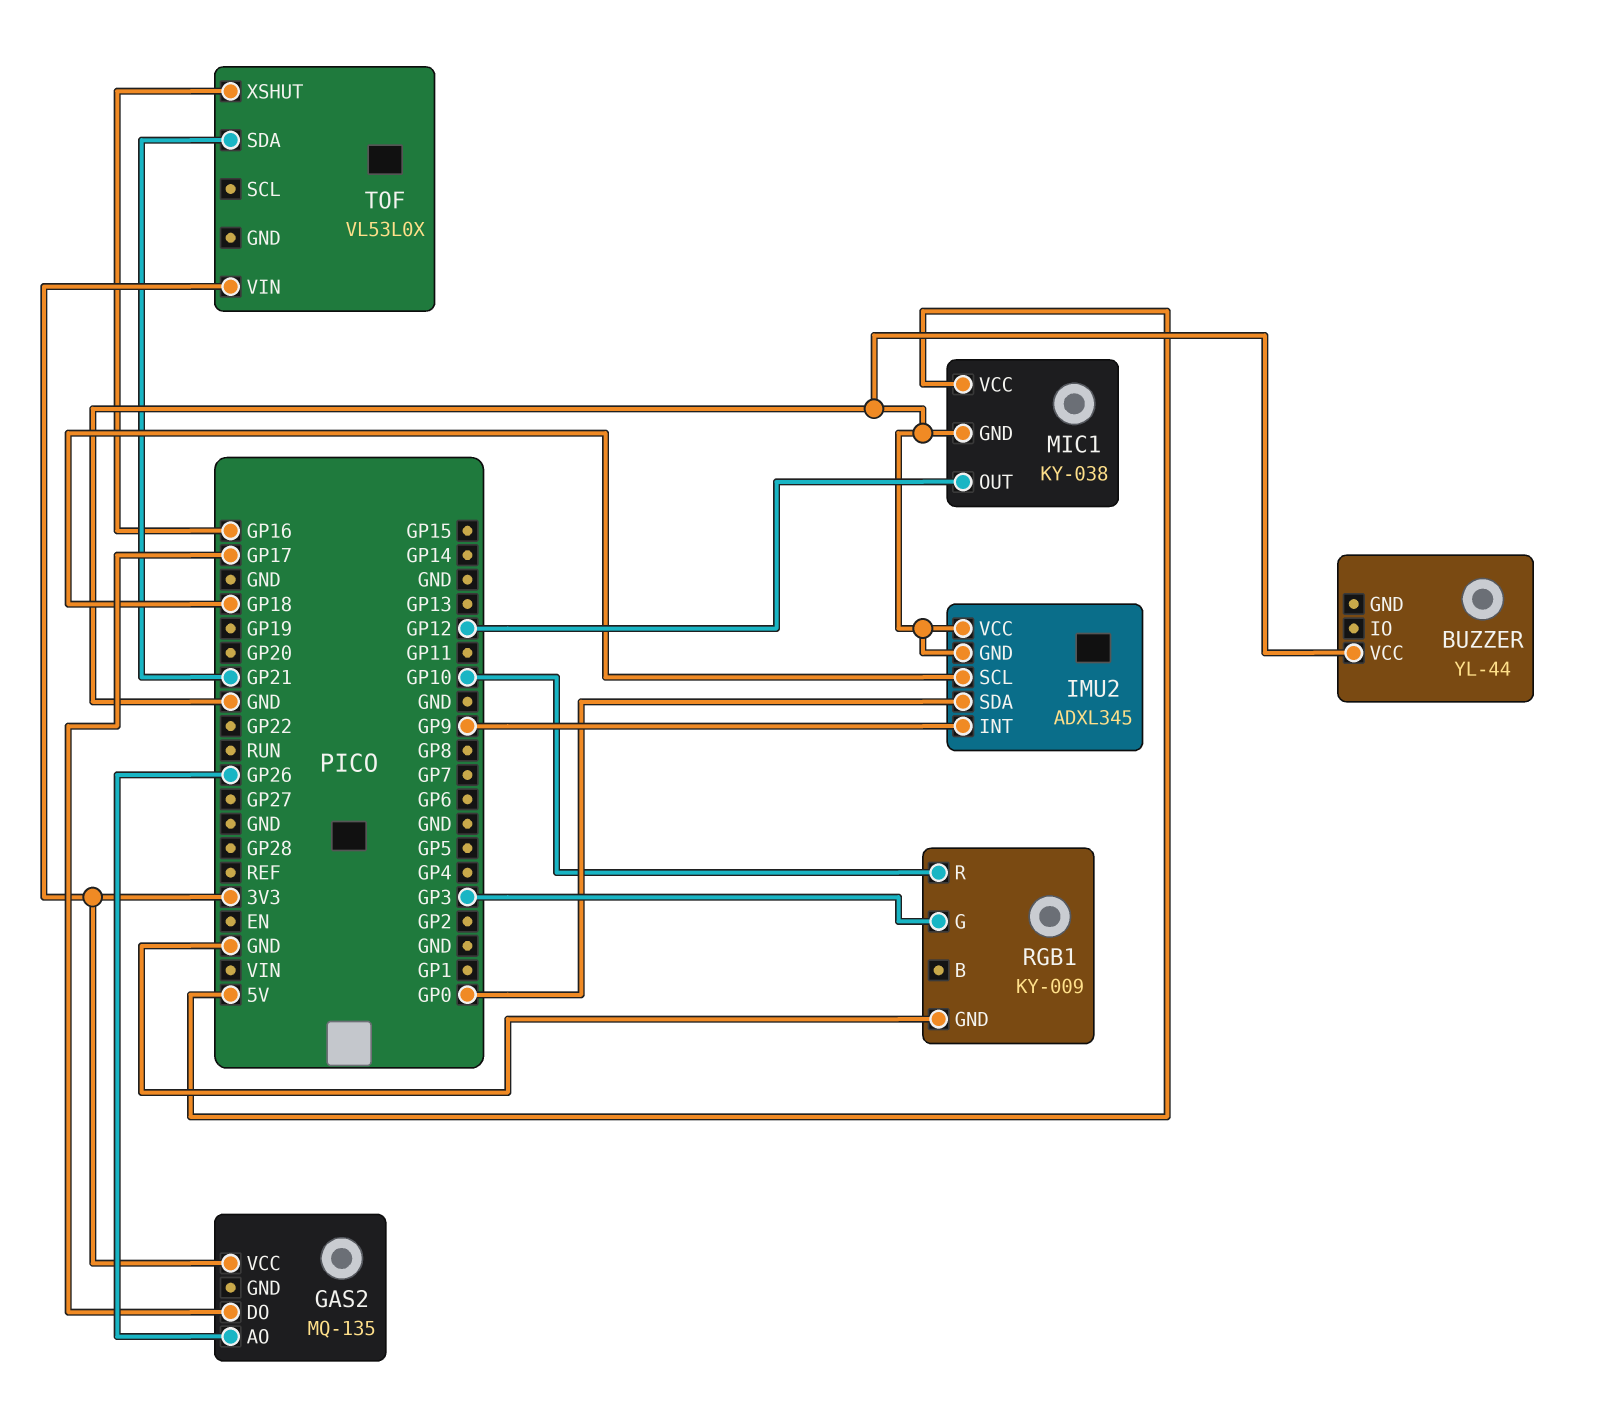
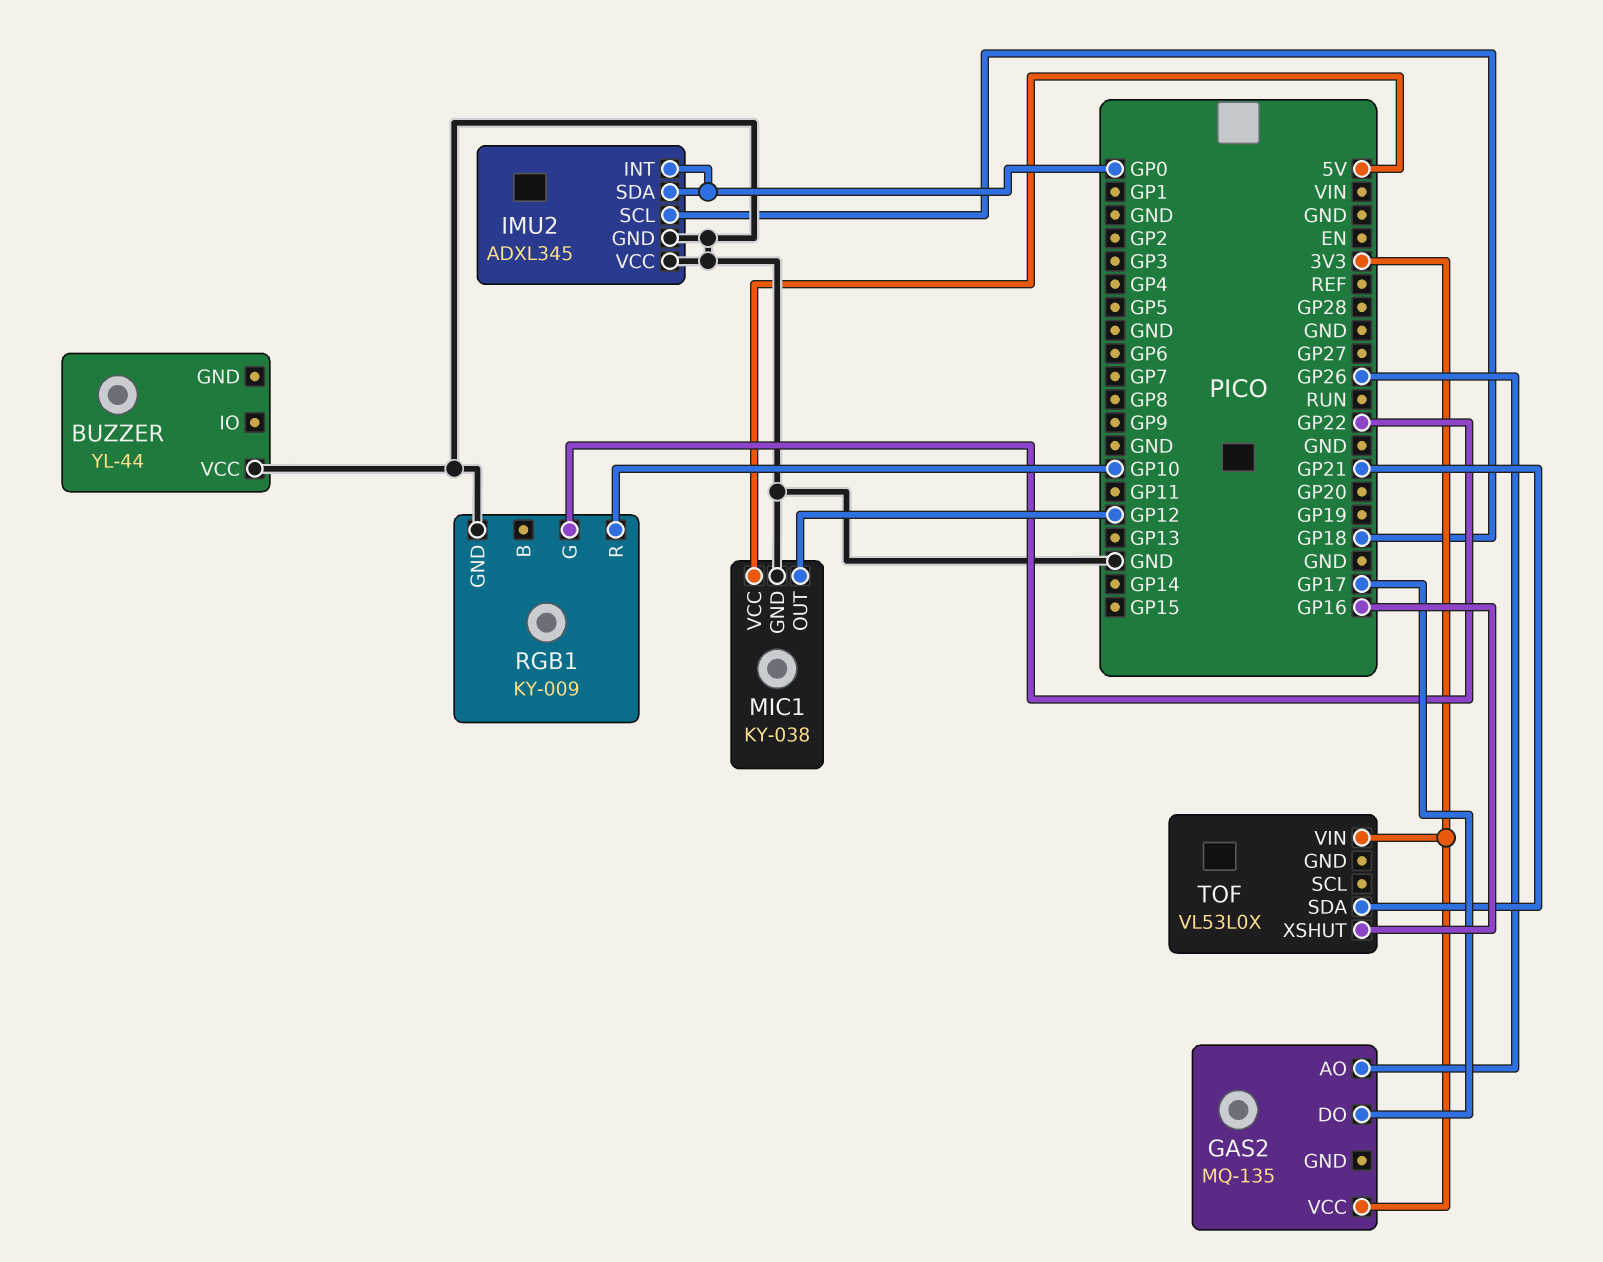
IMU2 pin INT: GP9 -> GP0
RGB1 pin G: GP3 -> GP22

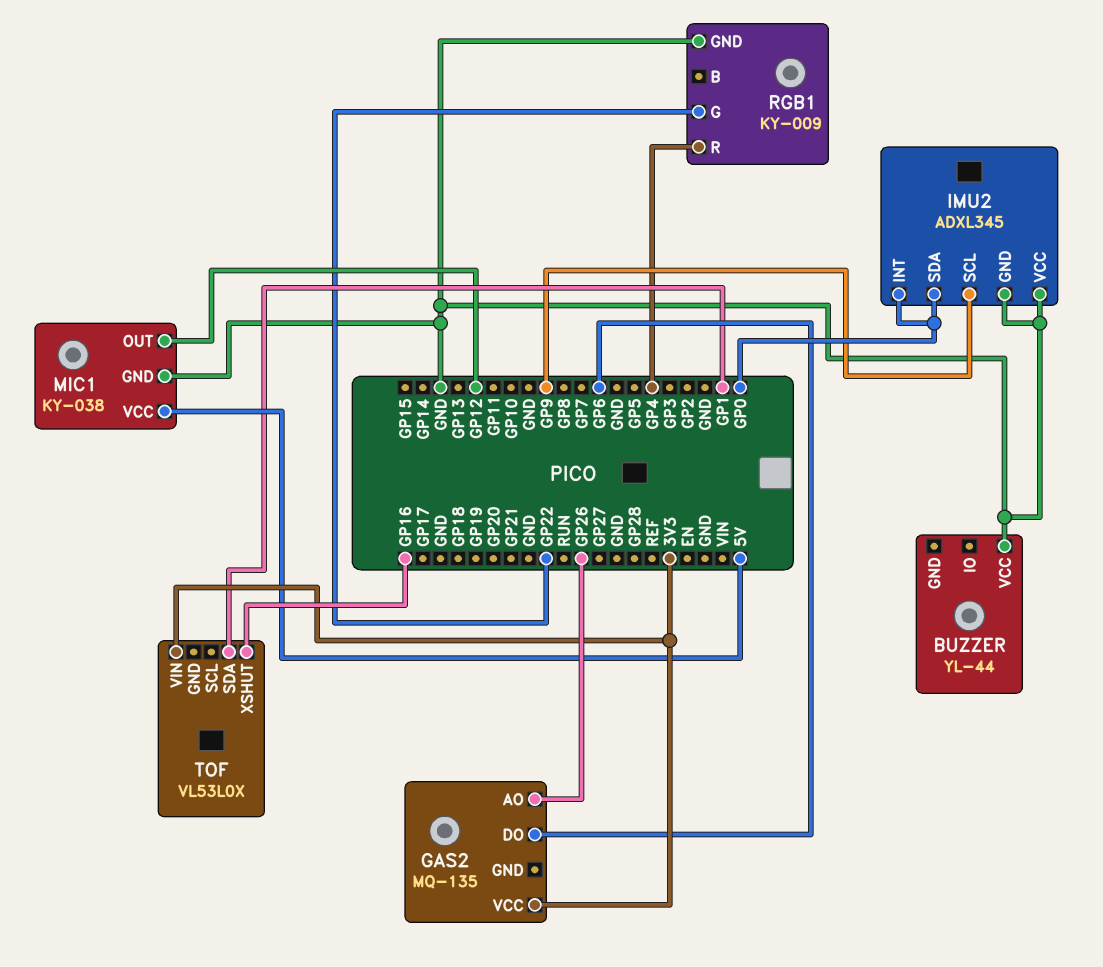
GAS2 pin DO: GP17 -> GP6
IMU2 pin SCL: GP18 -> GP9
RGB1 pin R: GP10 -> GP4
TOF pin SDA: GP21 -> GP1

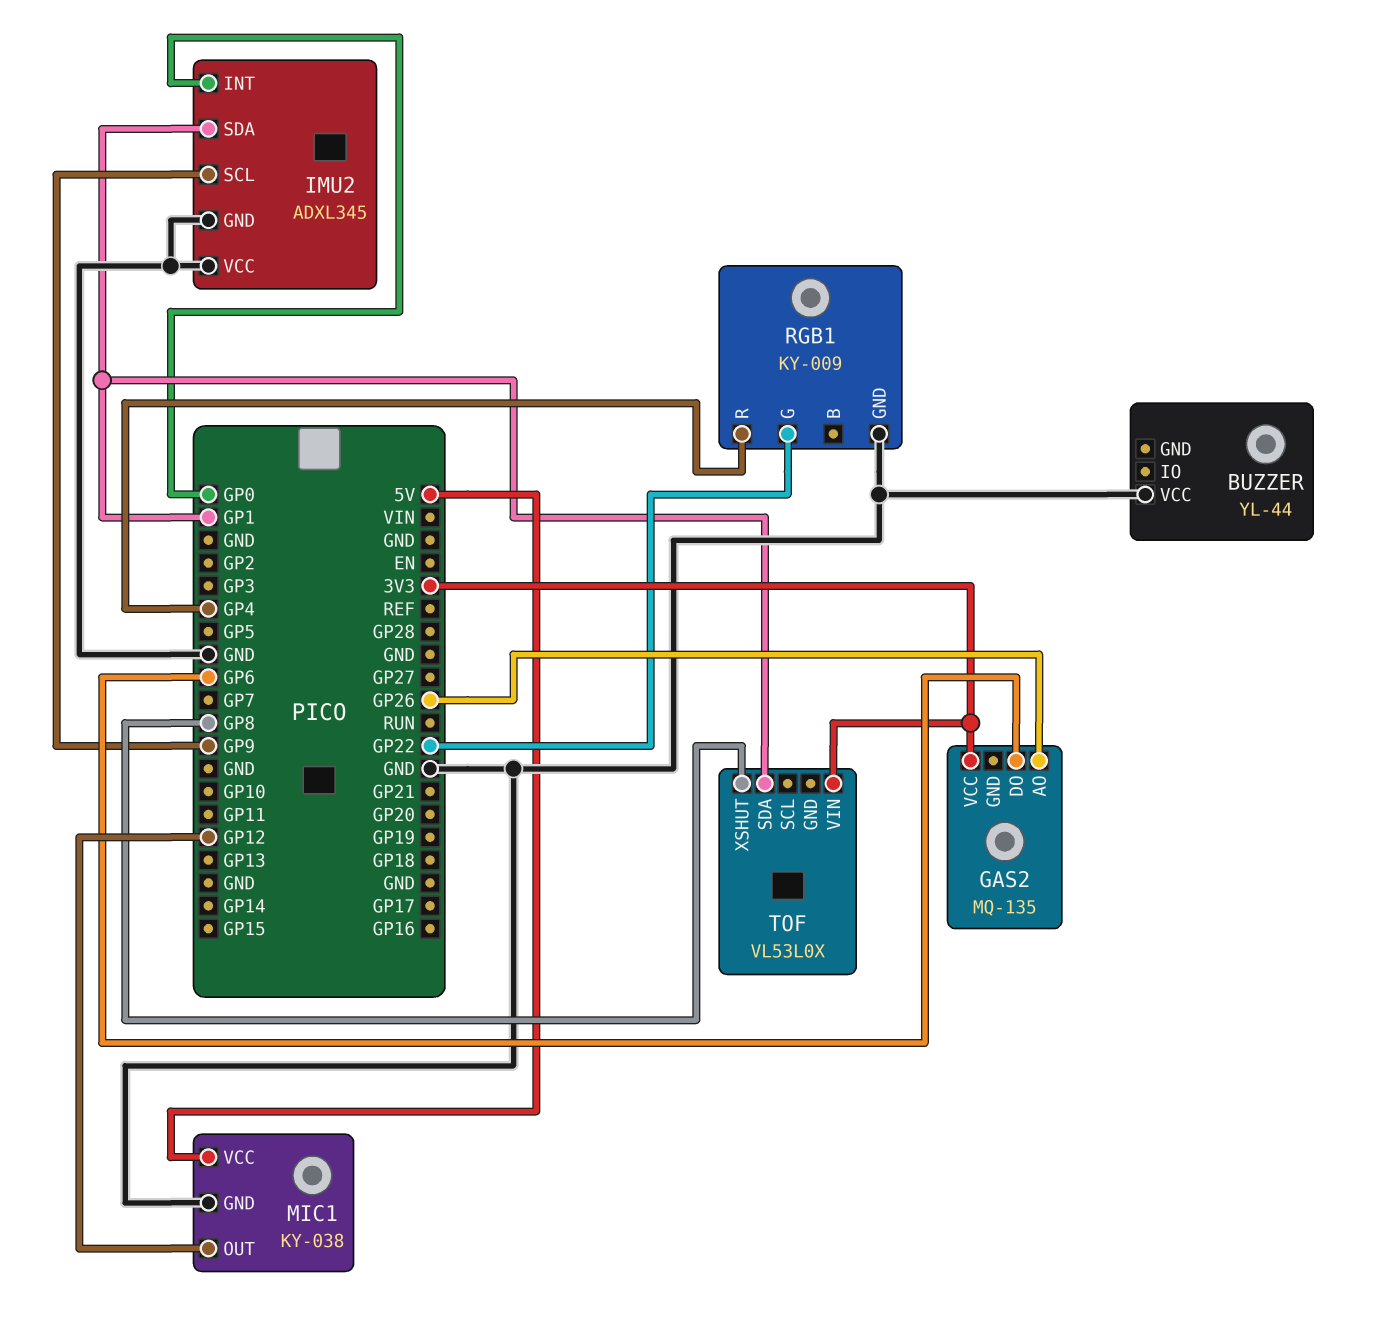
IMU2 pin SDA: GP0 -> GP1
TOF pin XSHUT: GP16 -> GP8

